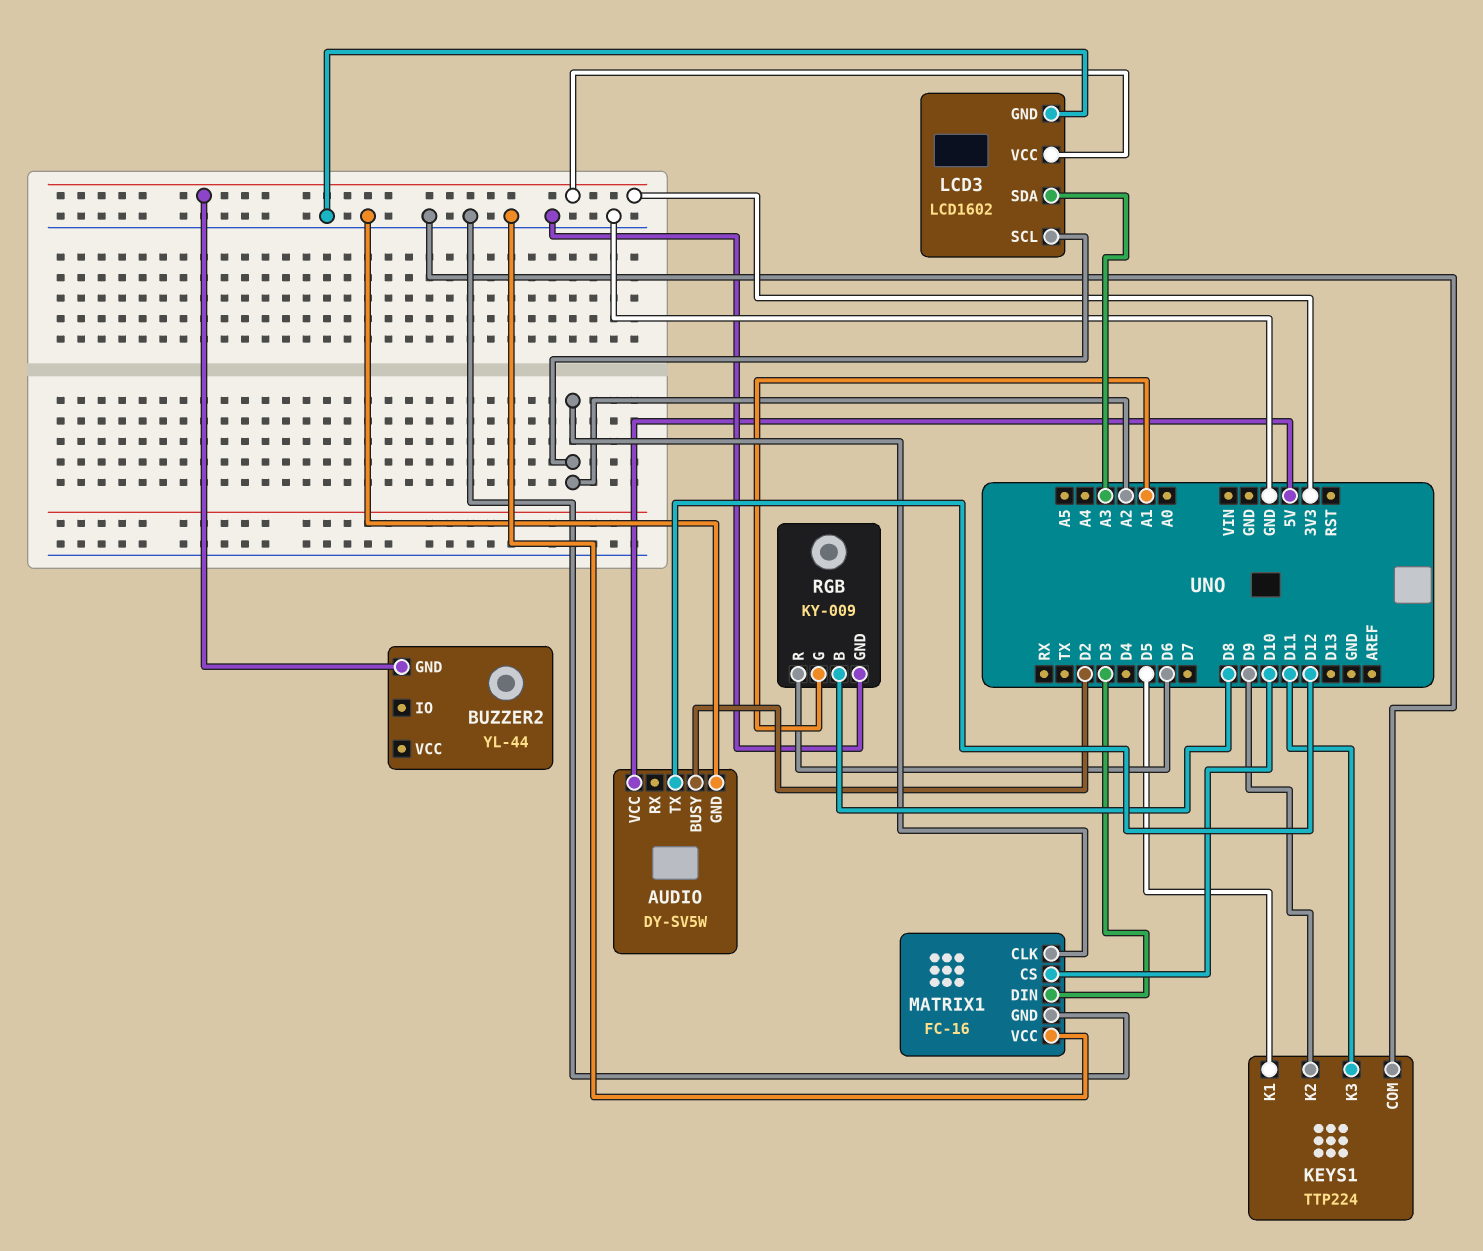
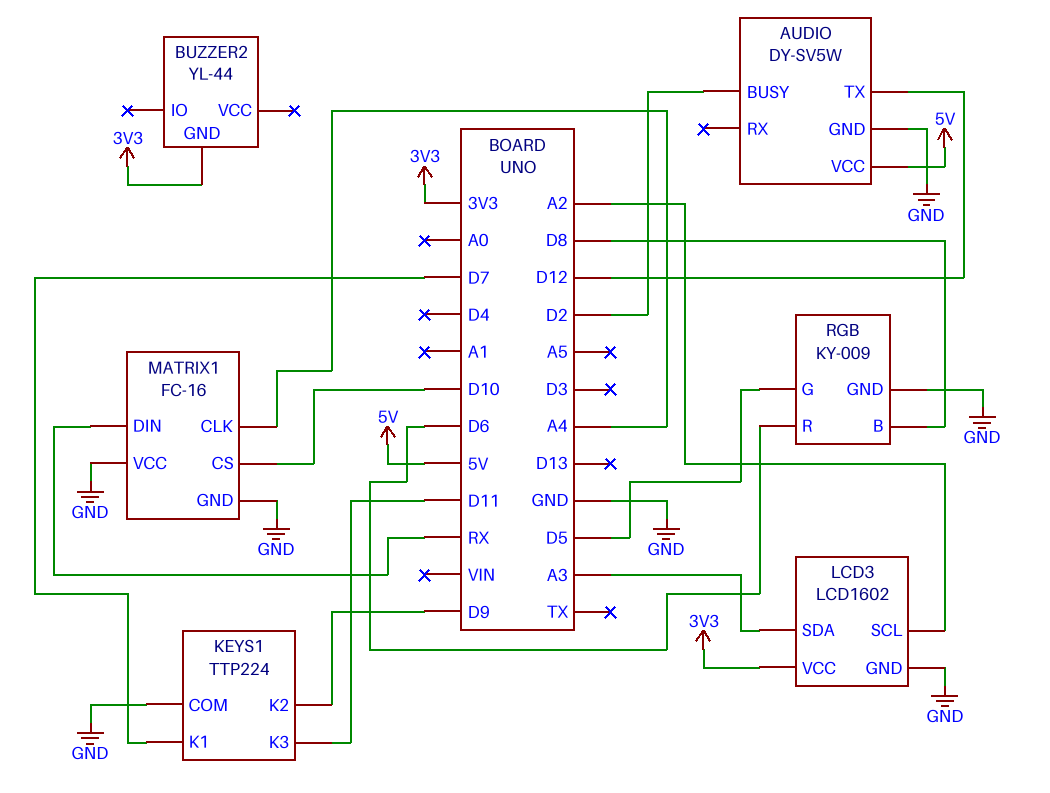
KEYS1 pin K1: D5 -> D7
MATRIX1 pin CLK: A2 -> A4
MATRIX1 pin DIN: D3 -> RX
RGB pin G: A1 -> D5

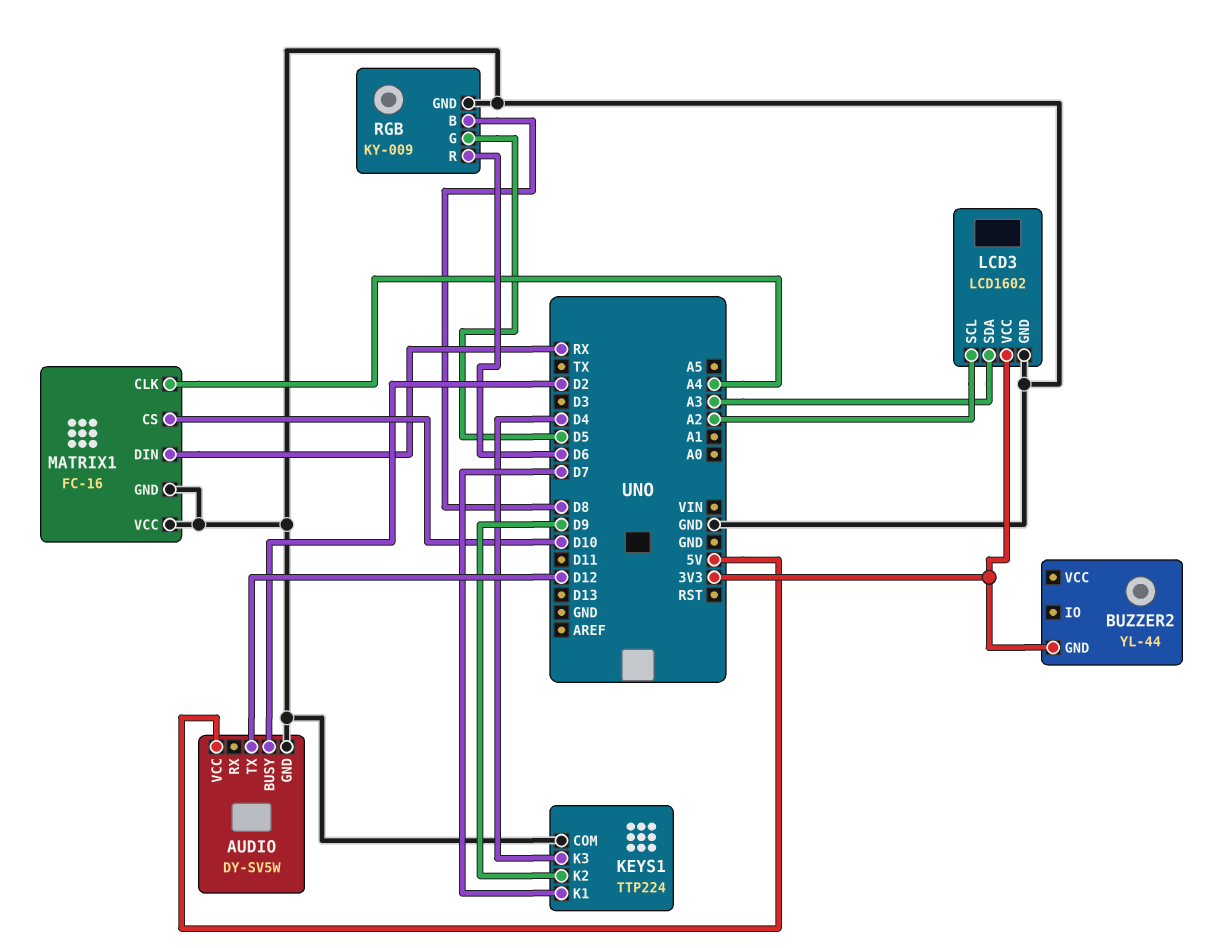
KEYS1 pin K3: D11 -> D4

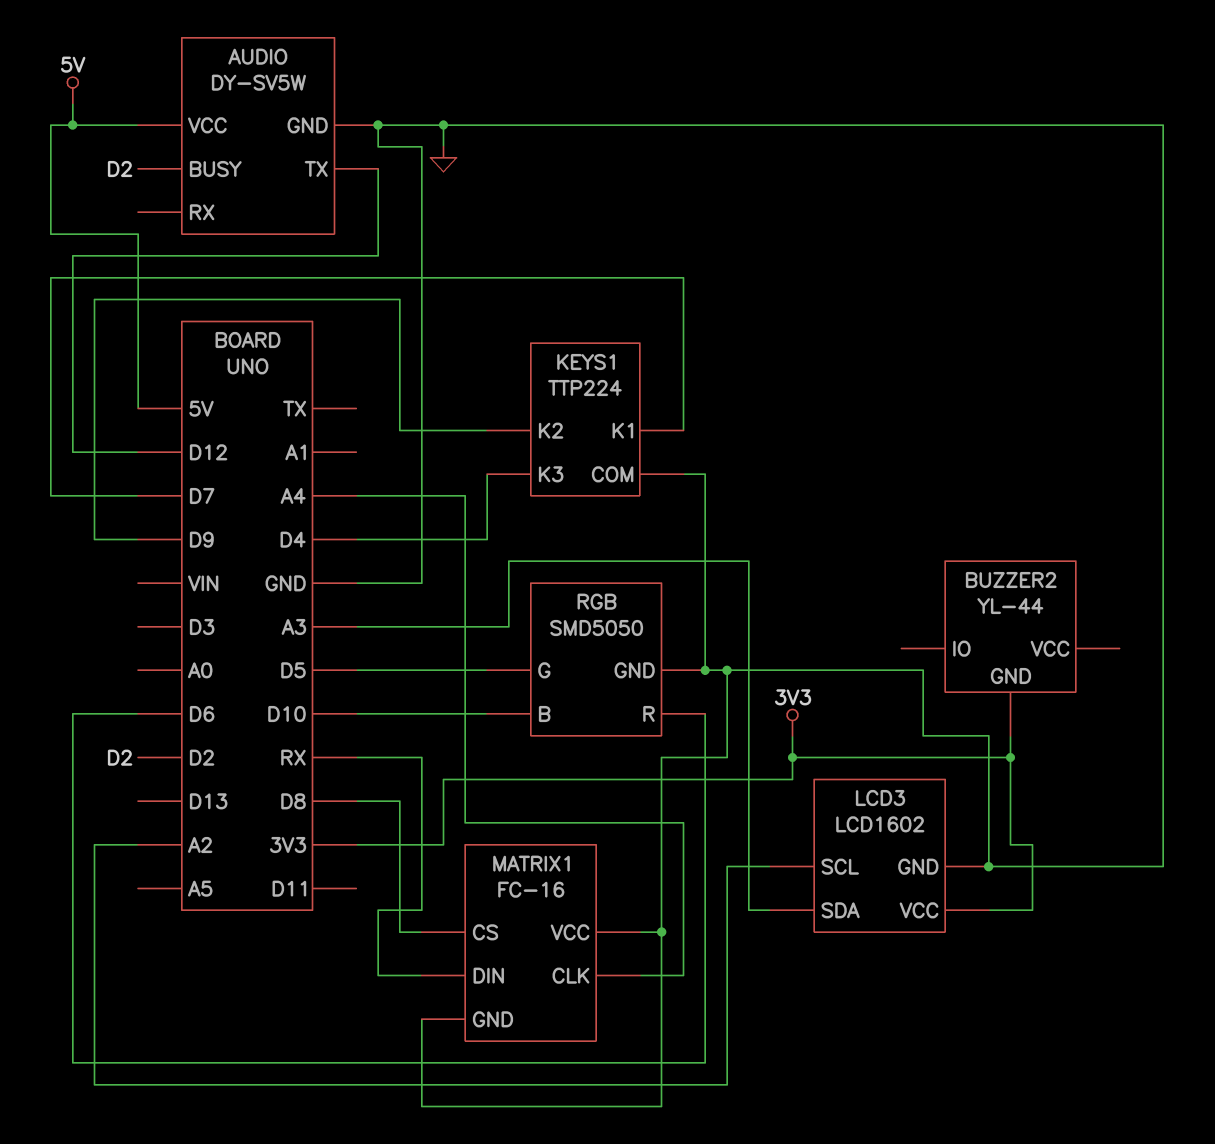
MATRIX1 pin CS: D10 -> D8
RGB: KY-009 -> SMD5050
RGB pin B: D8 -> D10

